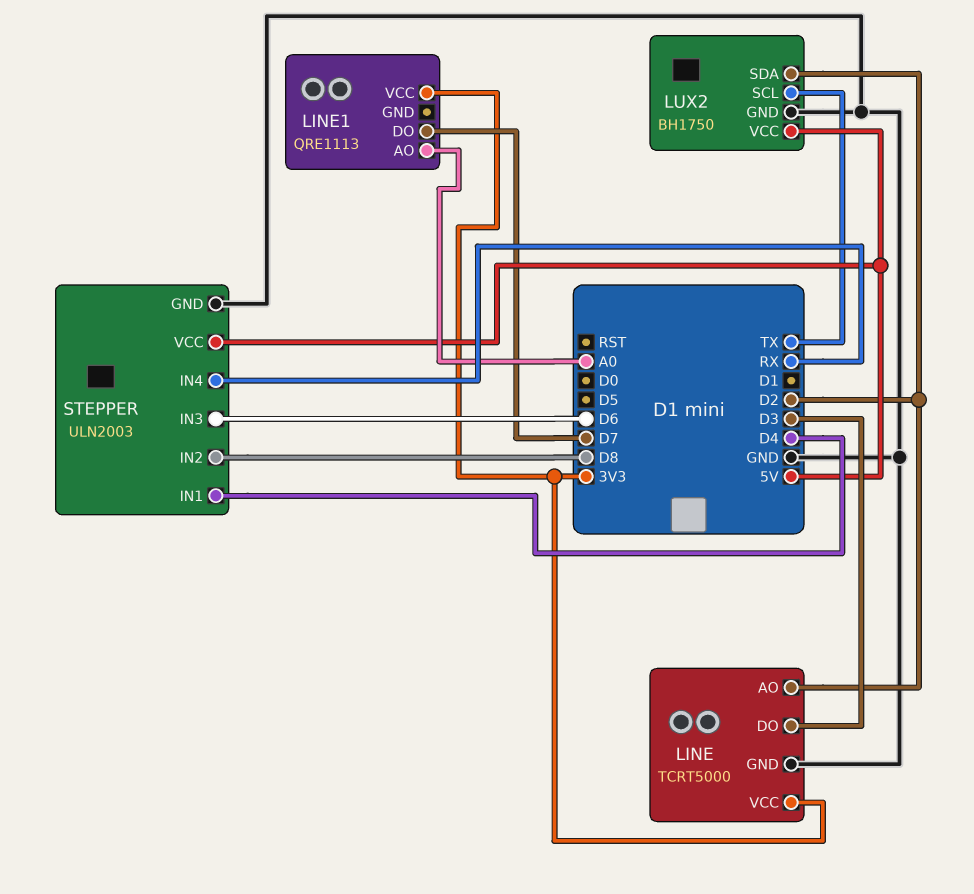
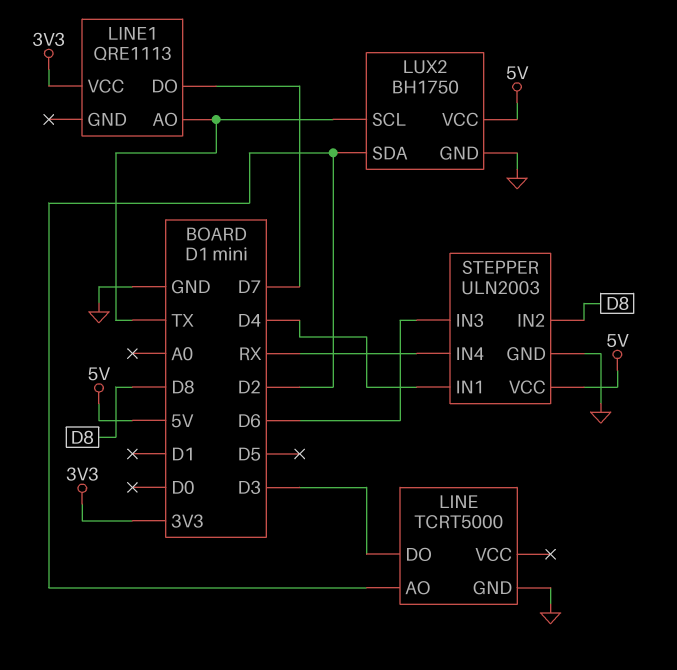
LINE pin VCC: 3V3 -> none
LINE1 pin AO: A0 -> TX

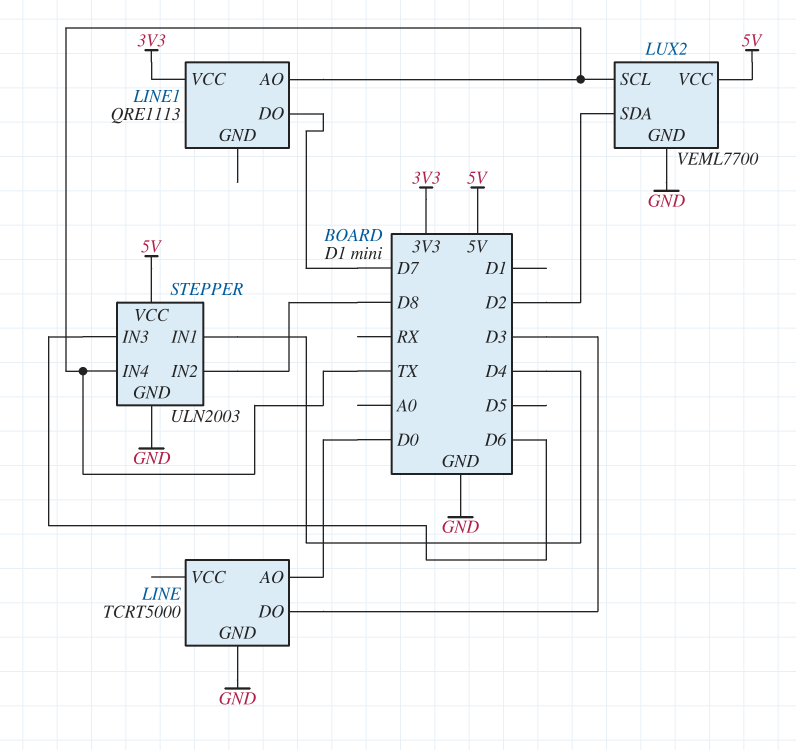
LINE pin AO: D2 -> D0
LUX2: BH1750 -> VEML7700
STEPPER pin IN4: RX -> TX

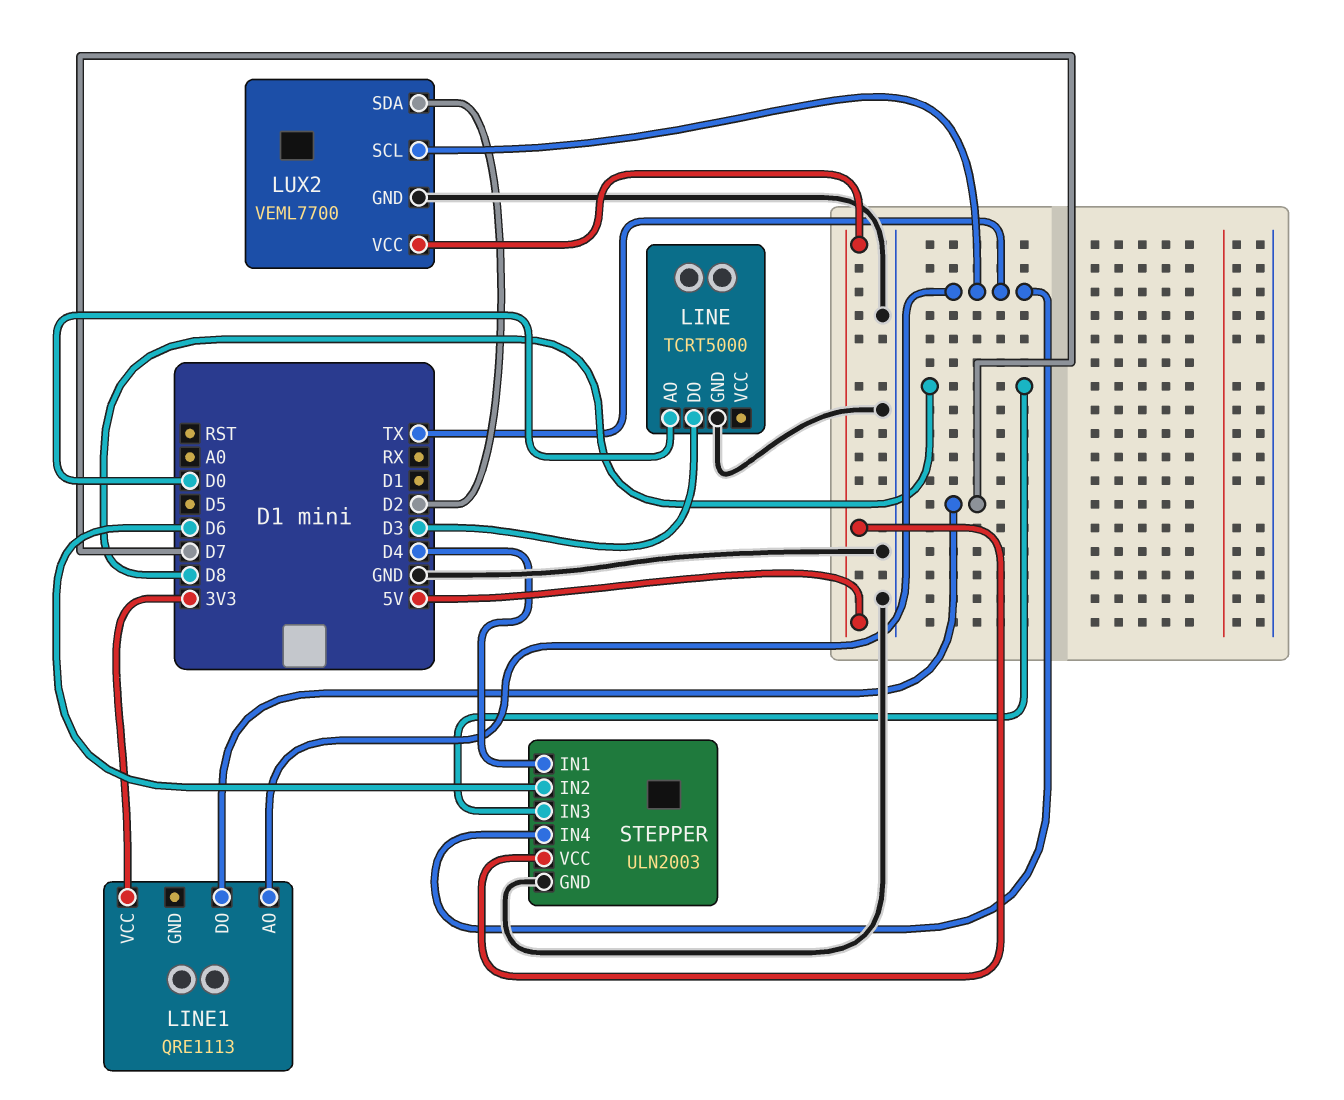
STEPPER pin IN2: D8 -> D6
STEPPER pin IN3: D6 -> D8

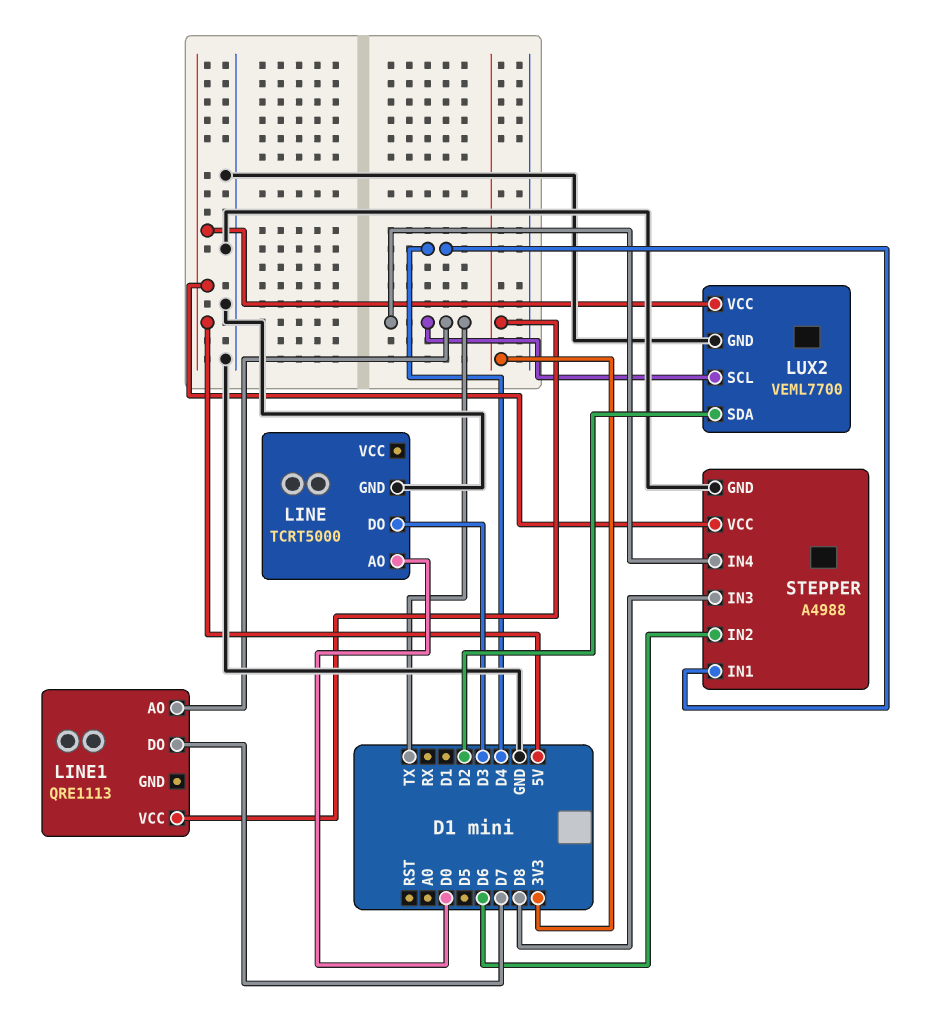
STEPPER: ULN2003 -> A4988

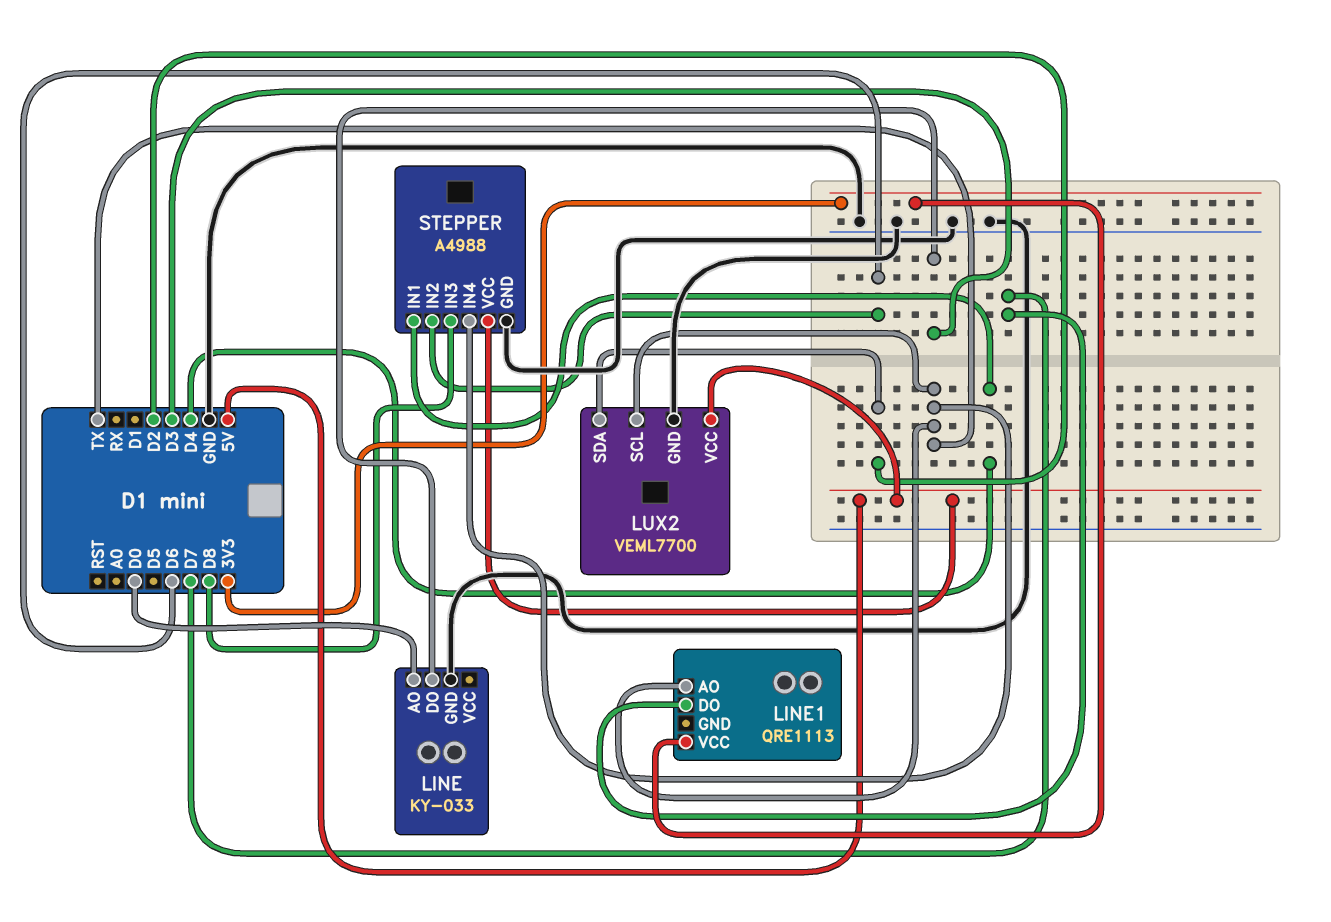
LINE: TCRT5000 -> KY-033

